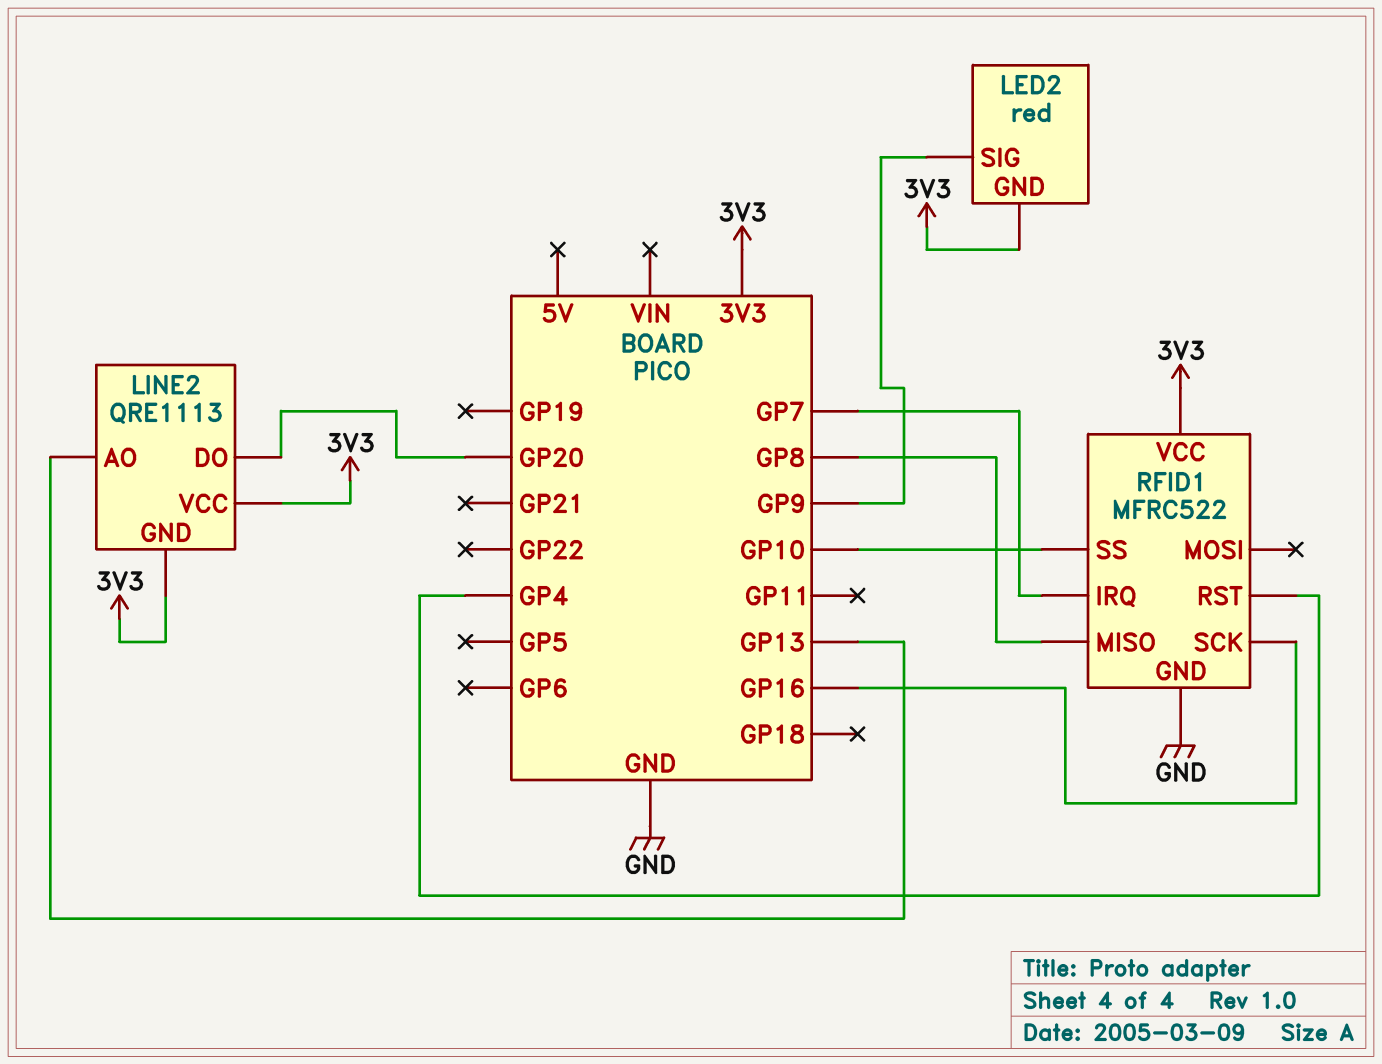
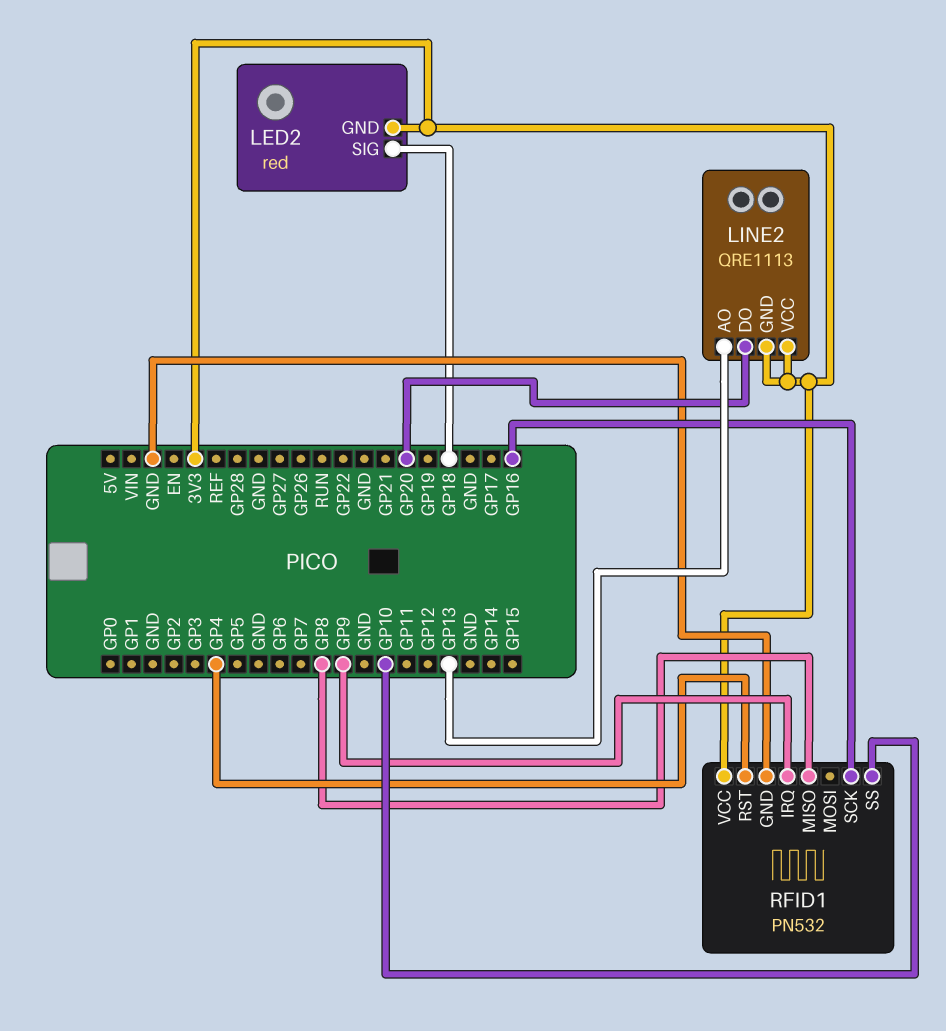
LED2 pin SIG: GP9 -> GP18
RFID1: MFRC522 -> PN532
RFID1 pin IRQ: GP7 -> GP9

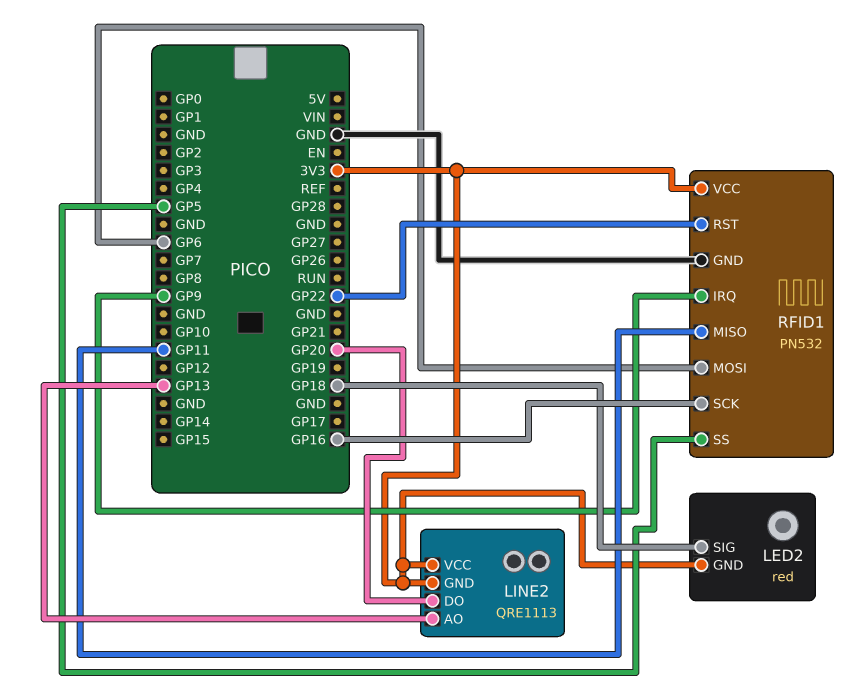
RFID1 pin MISO: GP8 -> GP11
RFID1 pin MOSI: none -> GP6
RFID1 pin RST: GP4 -> GP22
RFID1 pin SS: GP10 -> GP5

